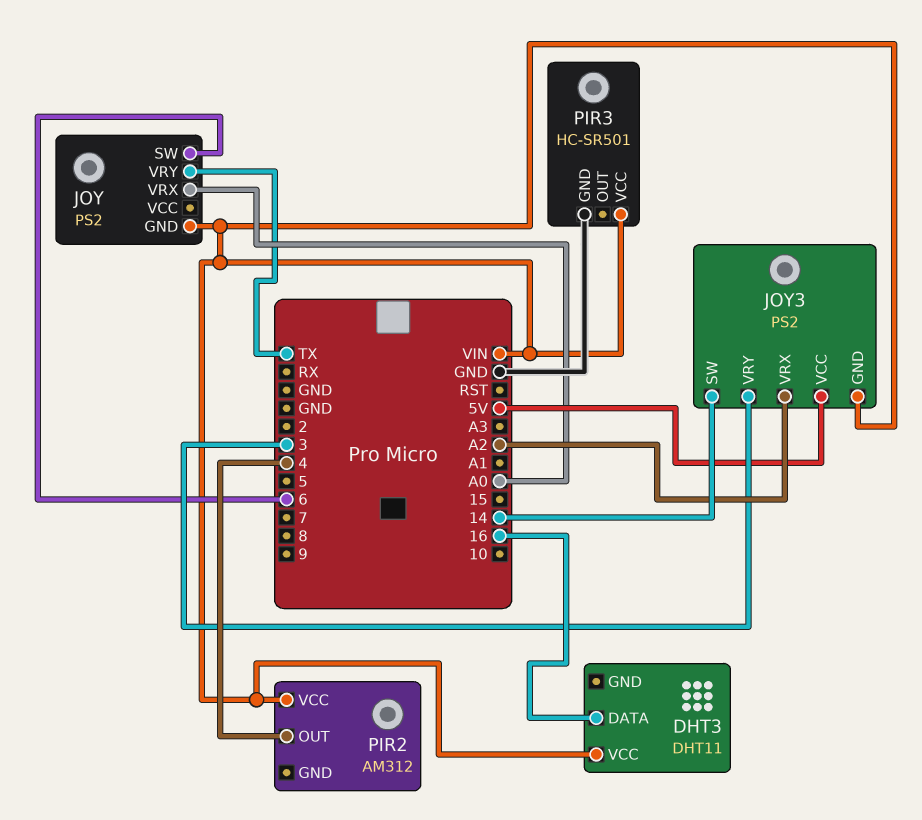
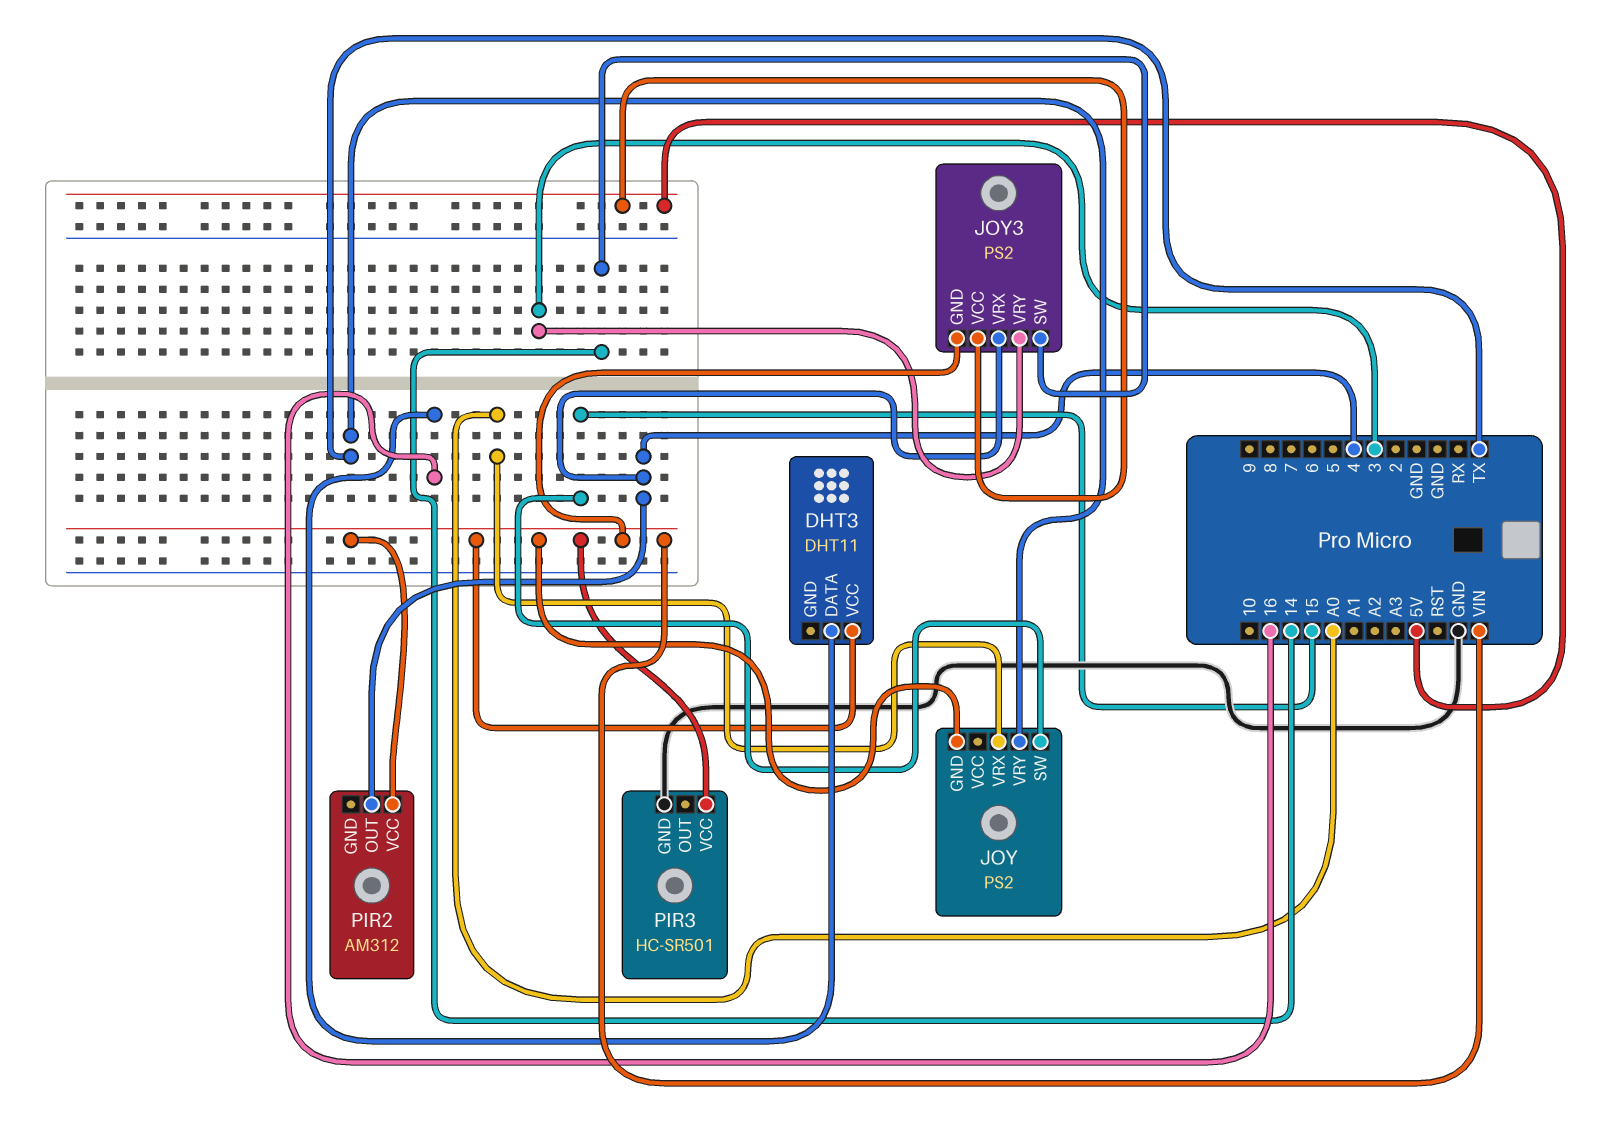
JOY pin SW: 6 -> 15
JOY3 pin VRX: A2 -> 4

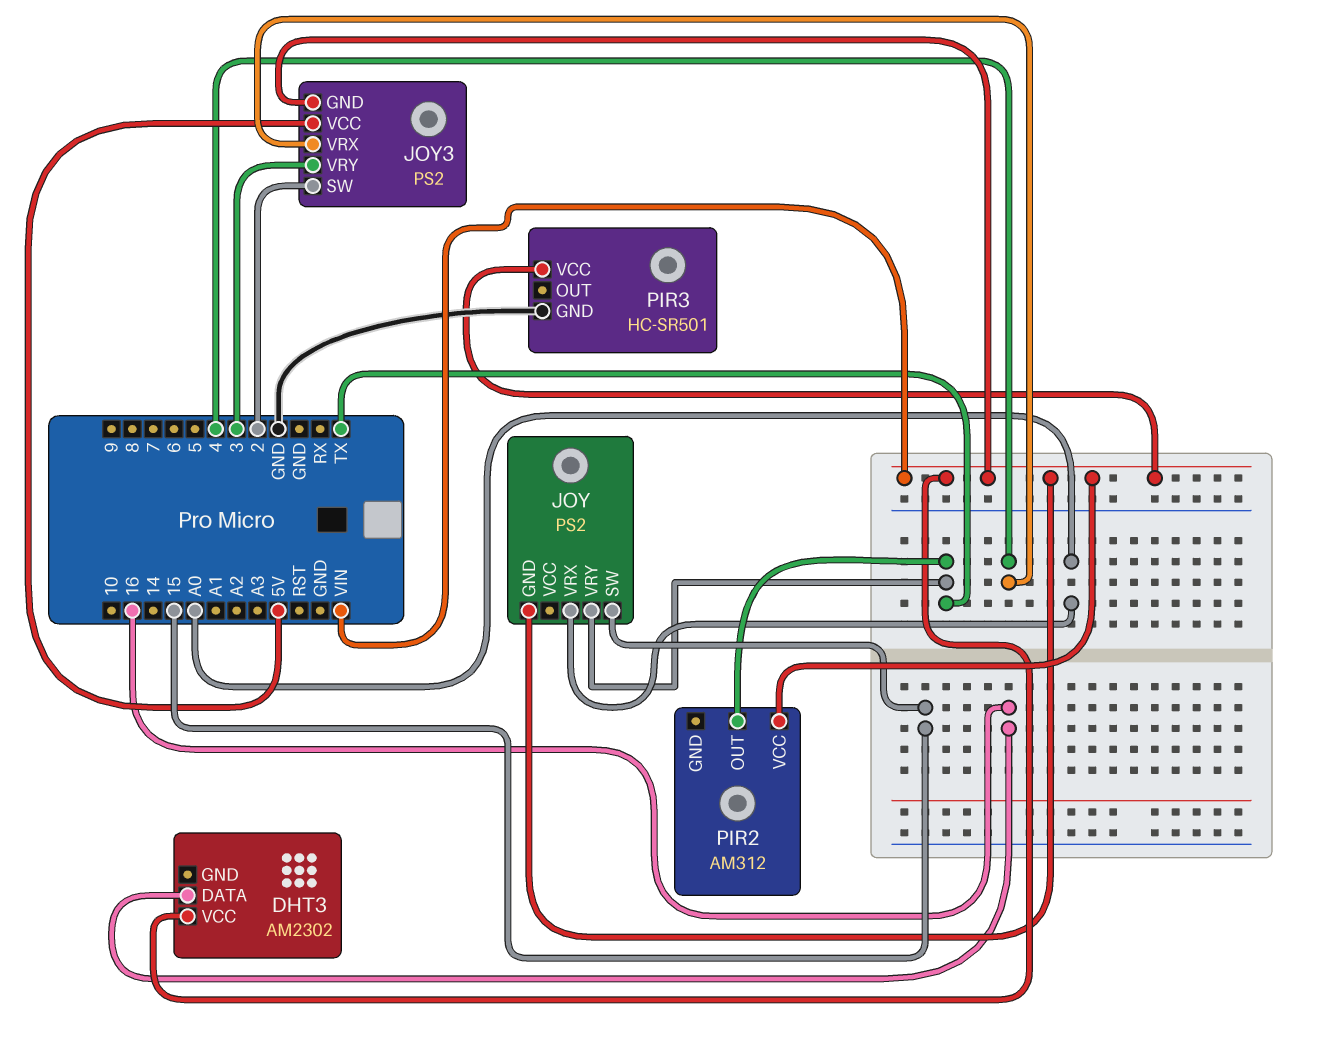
DHT3: DHT11 -> AM2302
JOY3 pin SW: 14 -> 2
PIR2 pin OUT: 4 -> TX

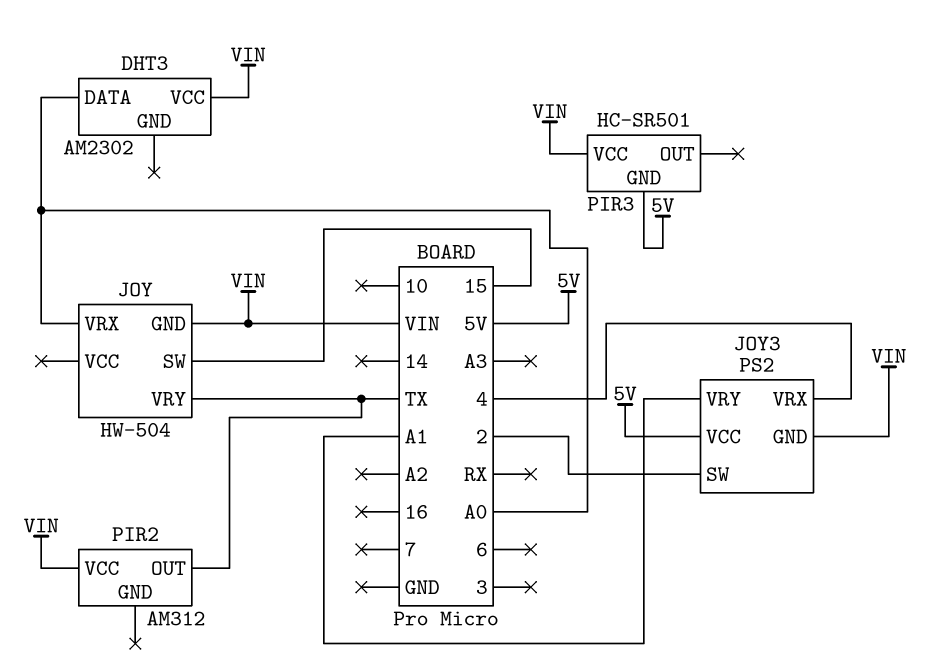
DHT3 pin DATA: 16 -> A0
JOY: PS2 -> HW-504
JOY3 pin VRY: 3 -> A1
PIR3 pin GND: GND -> 5V

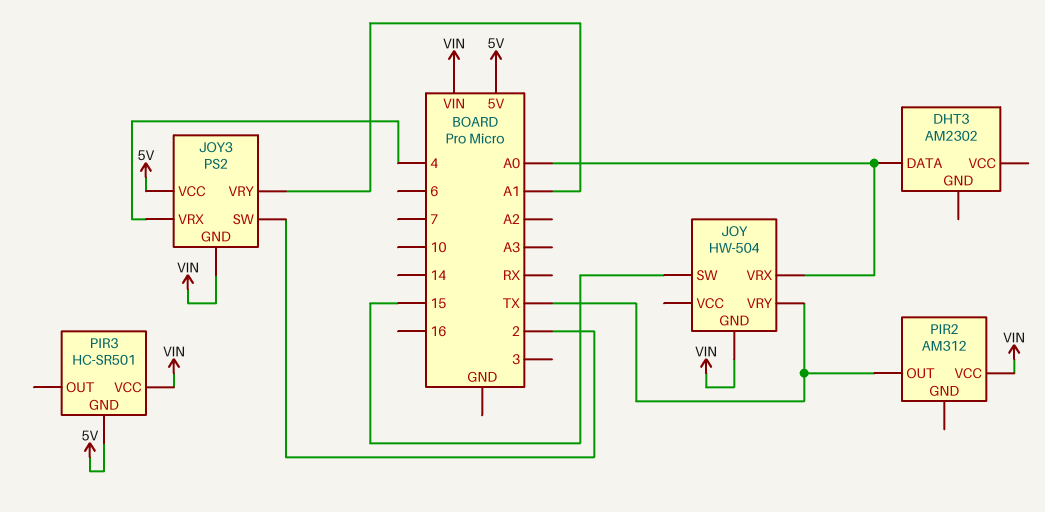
DHT3 pin VCC: VIN -> none

